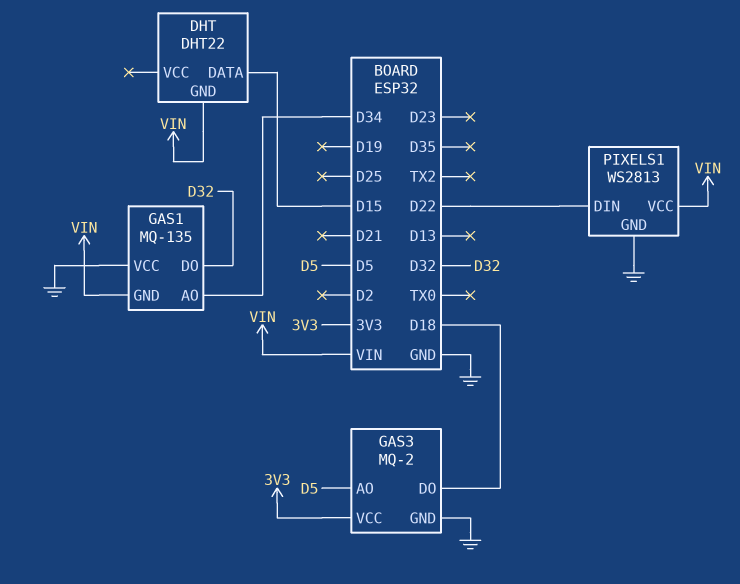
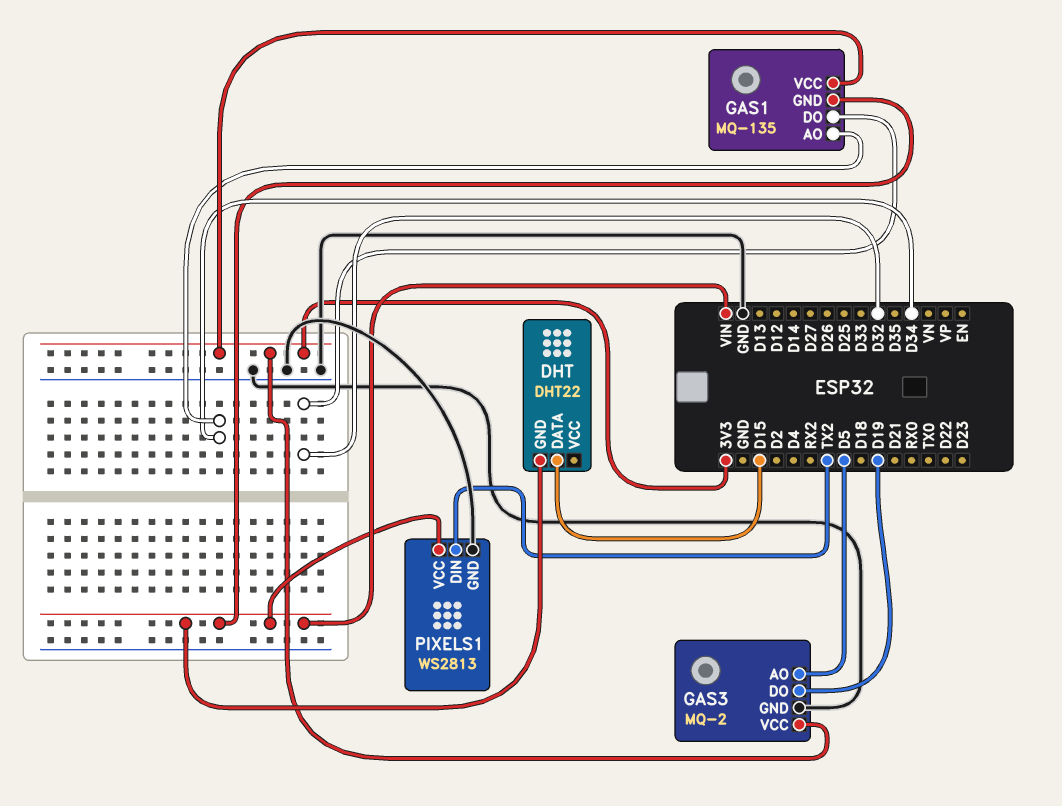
GAS1 pin VCC: GND -> 3V3
GAS3 pin DO: D18 -> D19
PIXELS1 pin DIN: D22 -> TX2

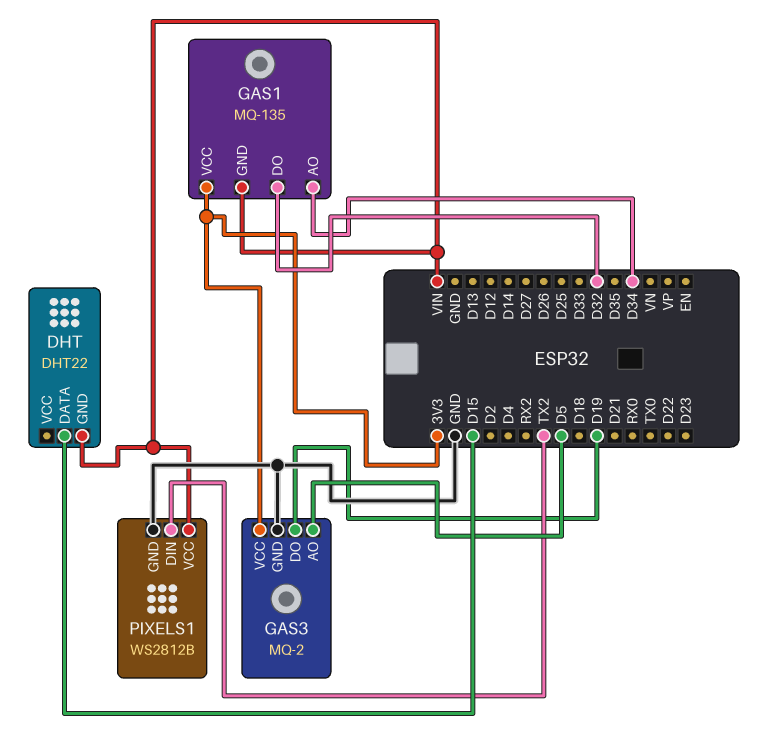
PIXELS1: WS2813 -> WS2812B

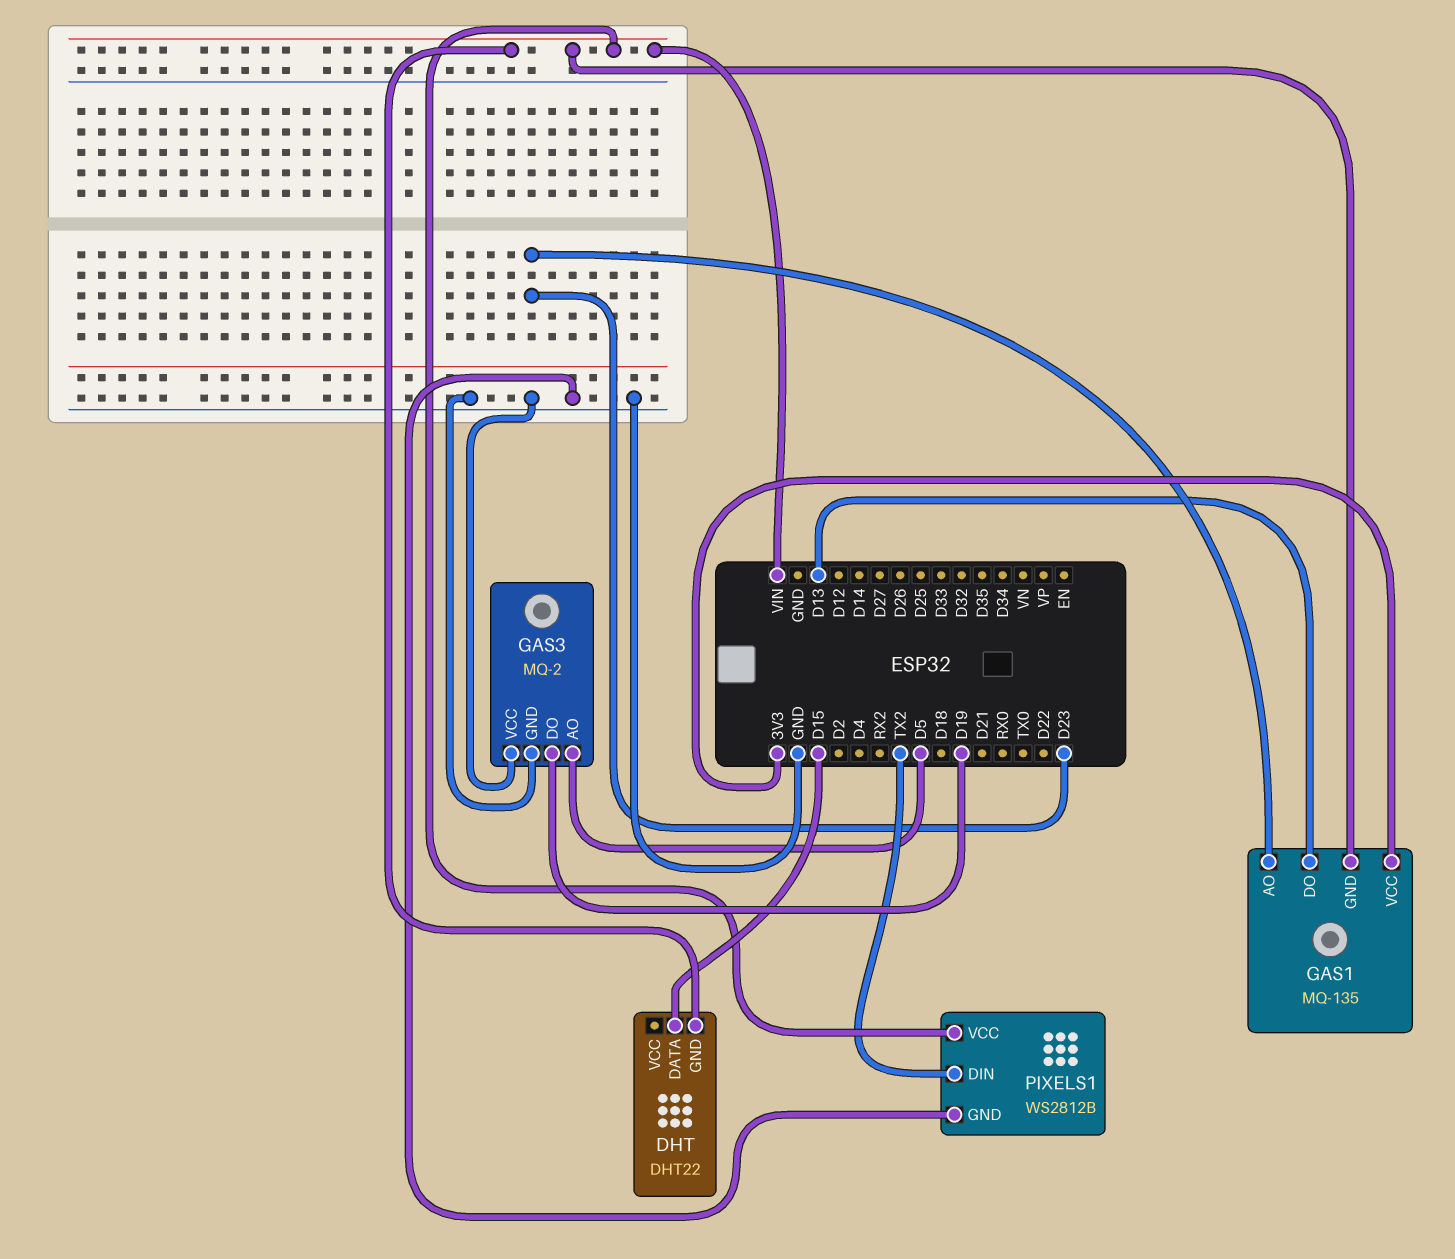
GAS1 pin AO: D34 -> D23
GAS1 pin DO: D32 -> D13
GAS3 pin VCC: 3V3 -> GND

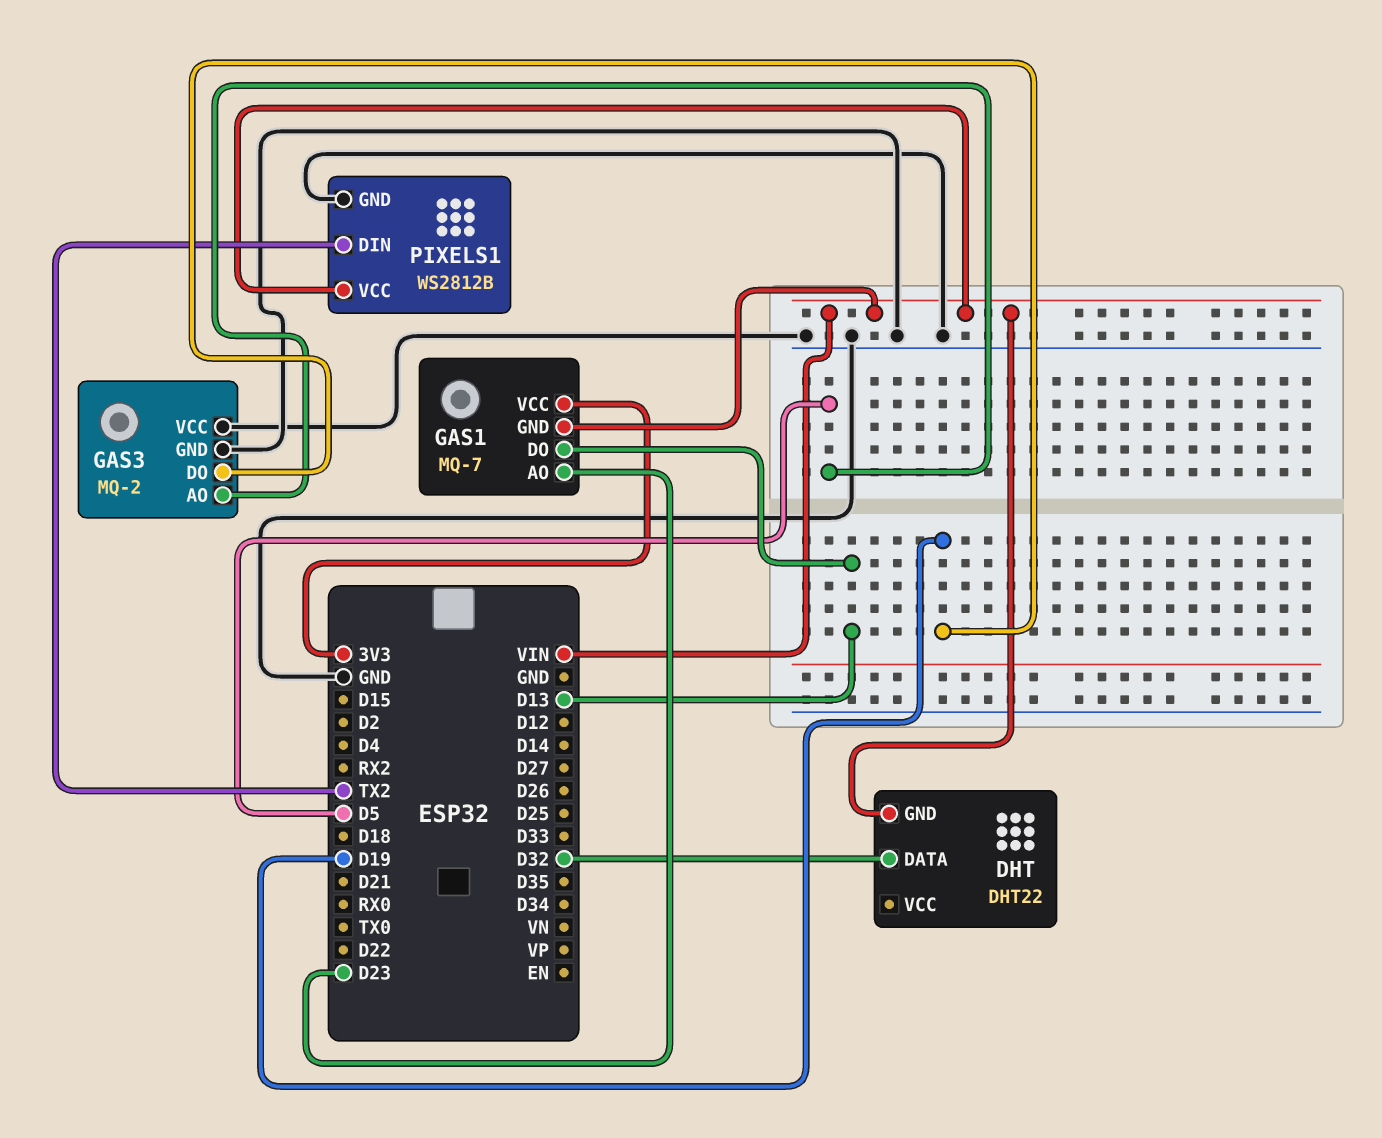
DHT pin DATA: D15 -> D32
GAS1: MQ-135 -> MQ-7

